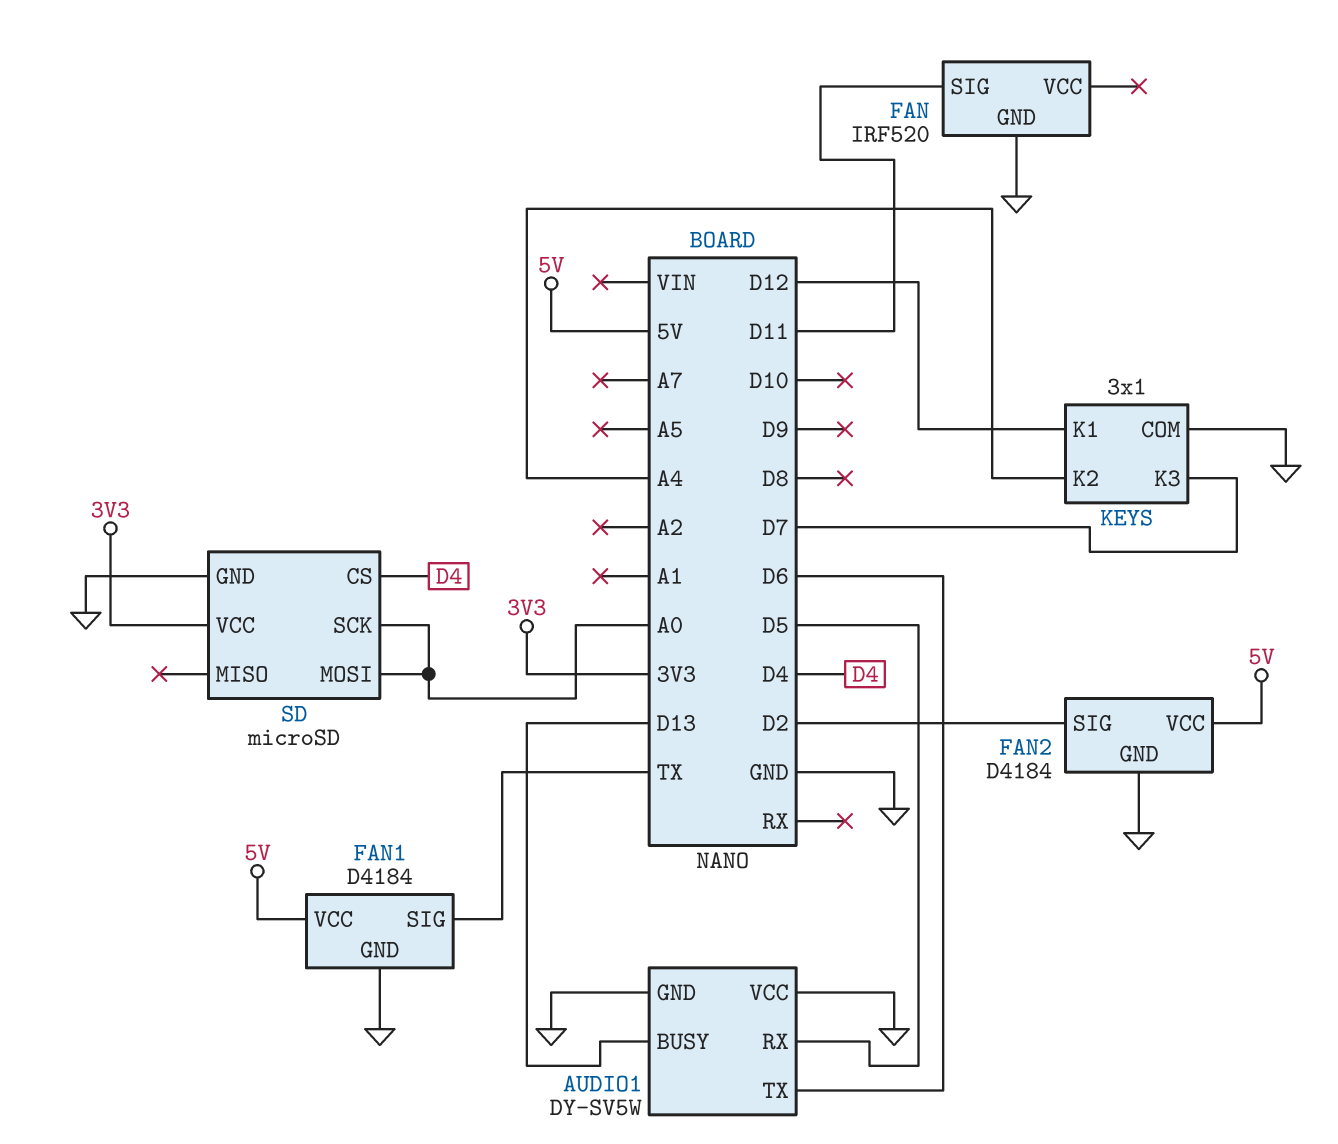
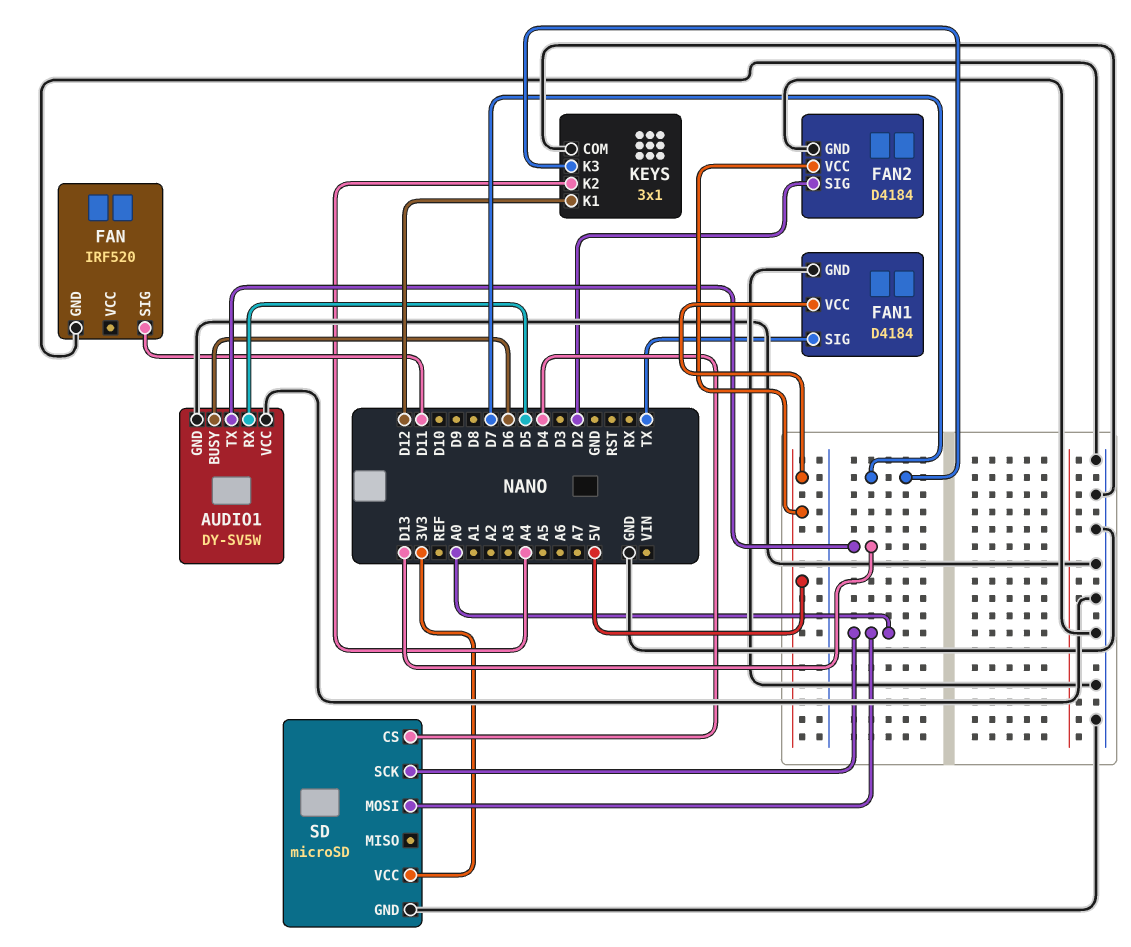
AUDIO1 pin BUSY: D13 -> D6
AUDIO1 pin TX: D6 -> D13

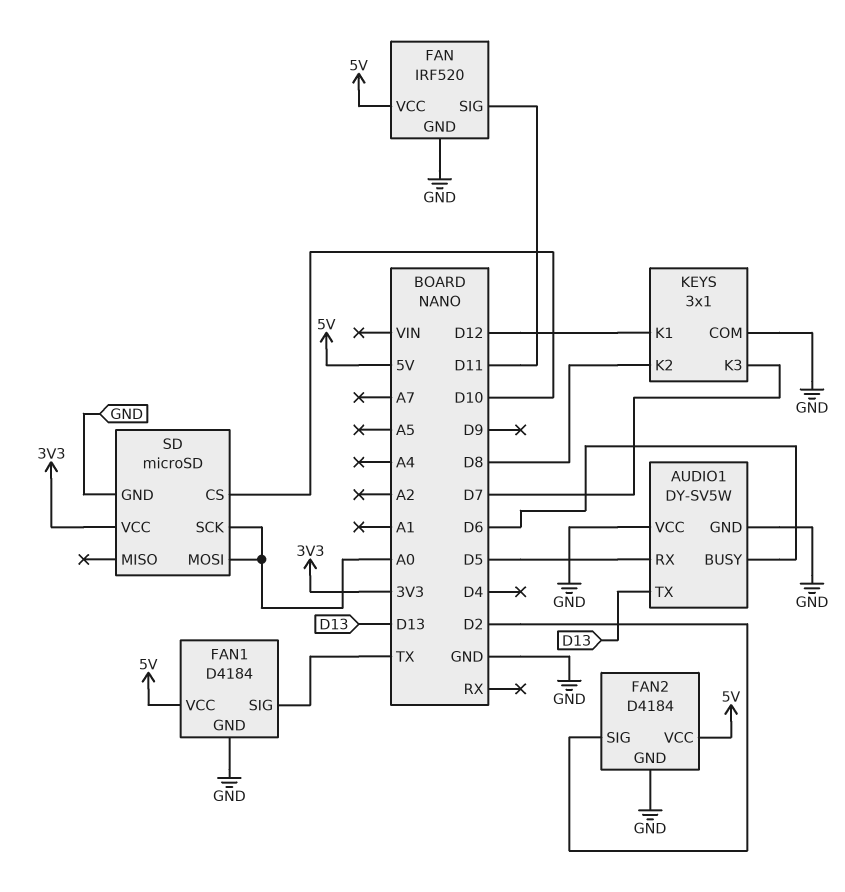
FAN pin VCC: none -> 5V
KEYS pin K2: A4 -> D8
SD pin CS: D4 -> D10

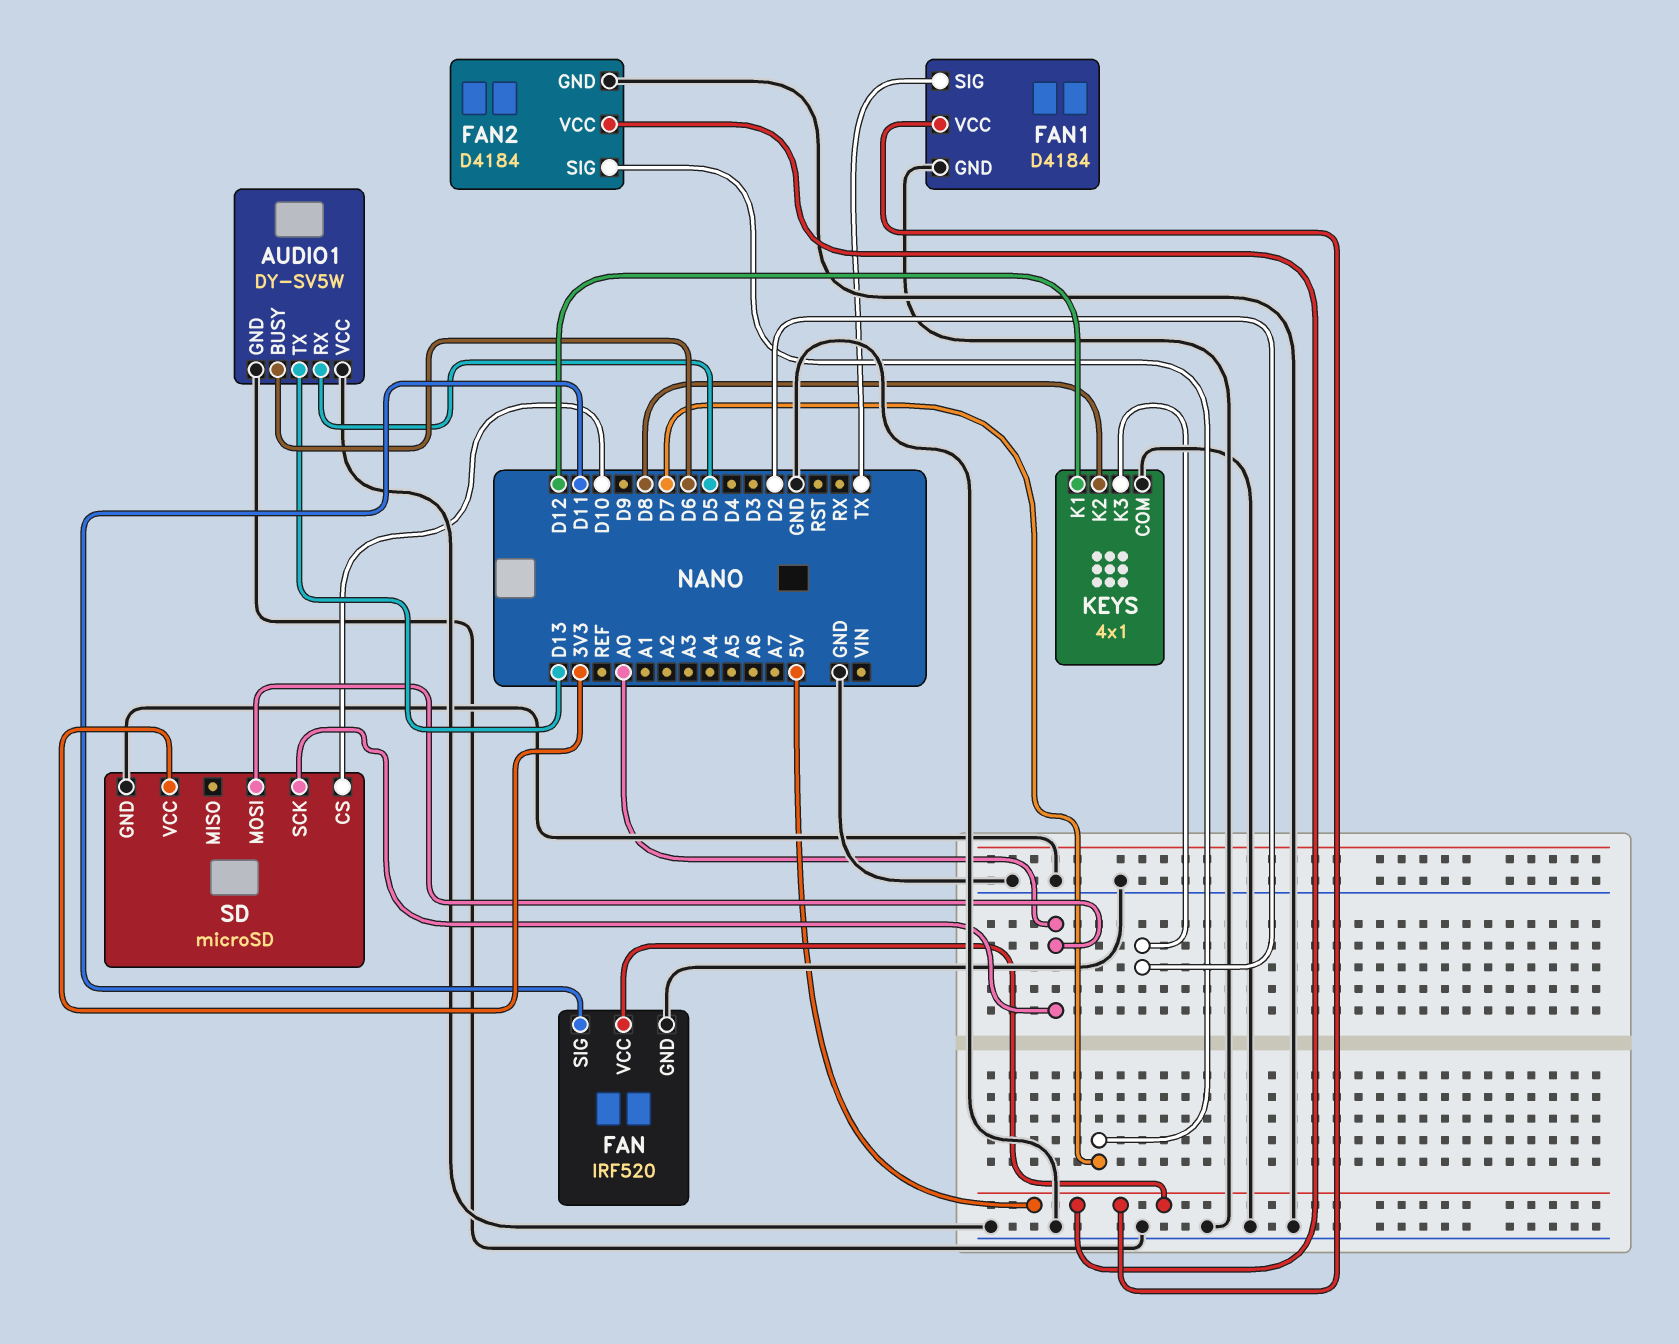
FAN2 pin SIG: D2 -> D7
KEYS: 3x1 -> 4x1
KEYS pin K3: D7 -> D2

